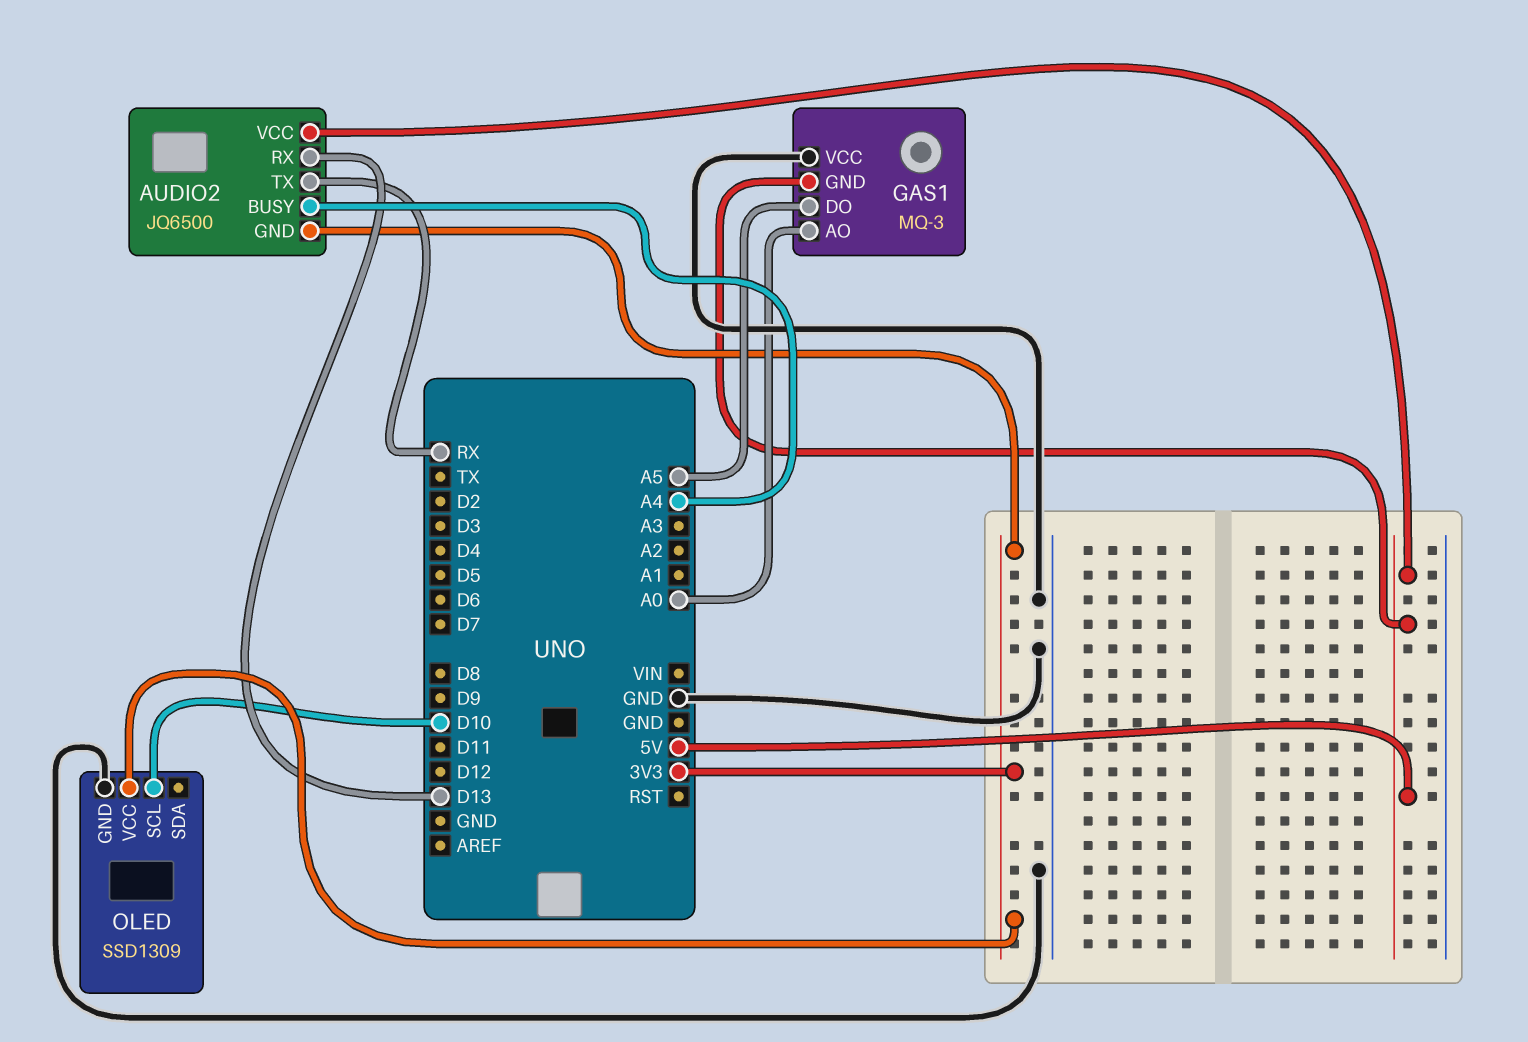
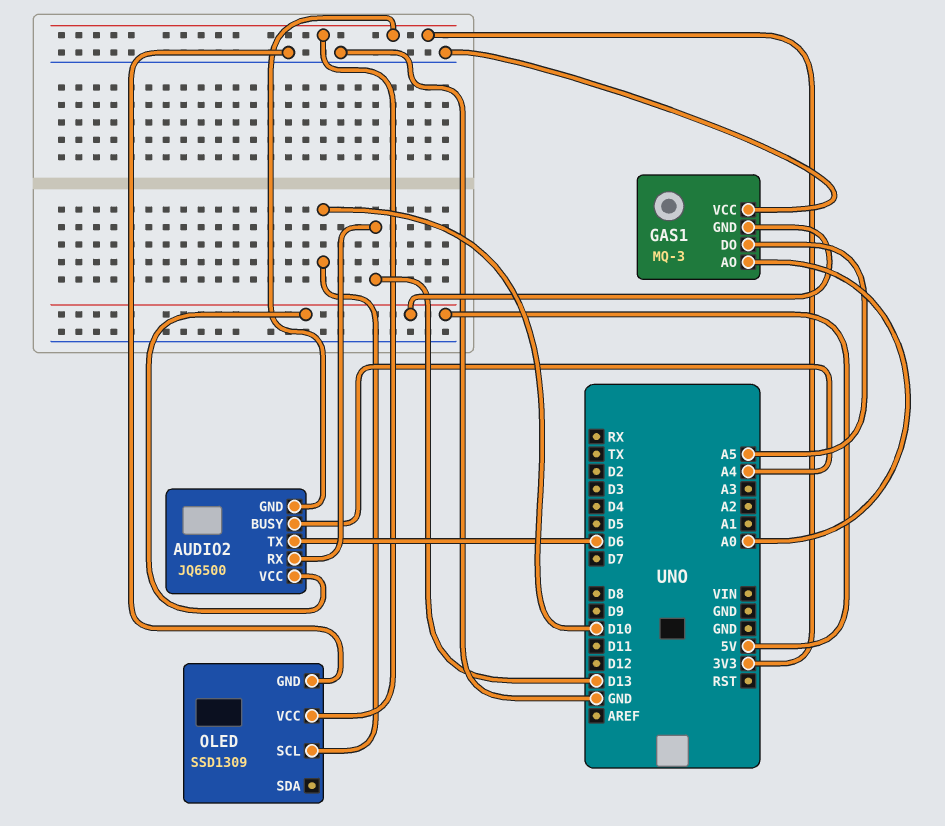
AUDIO2 pin TX: RX -> D6

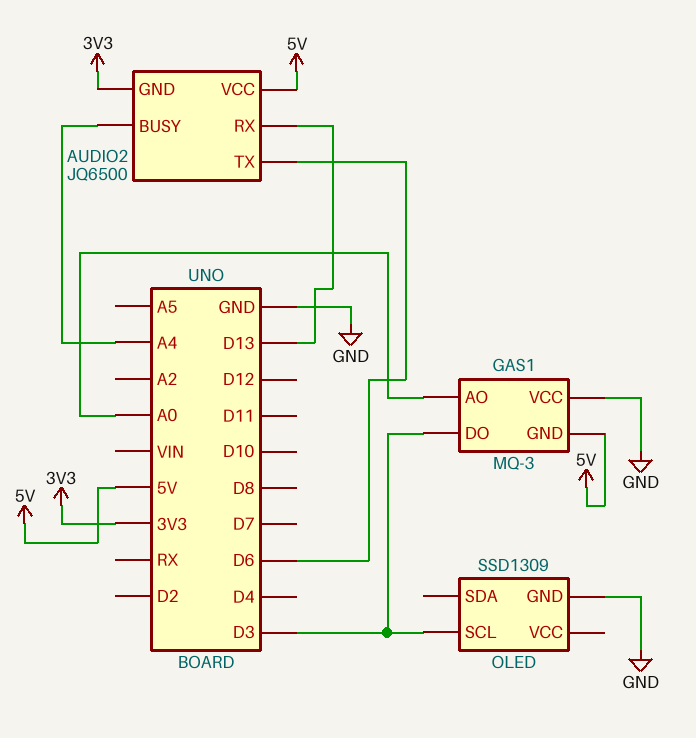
GAS1 pin DO: A5 -> D3
OLED pin SCL: D10 -> D3
OLED pin VCC: 3V3 -> none

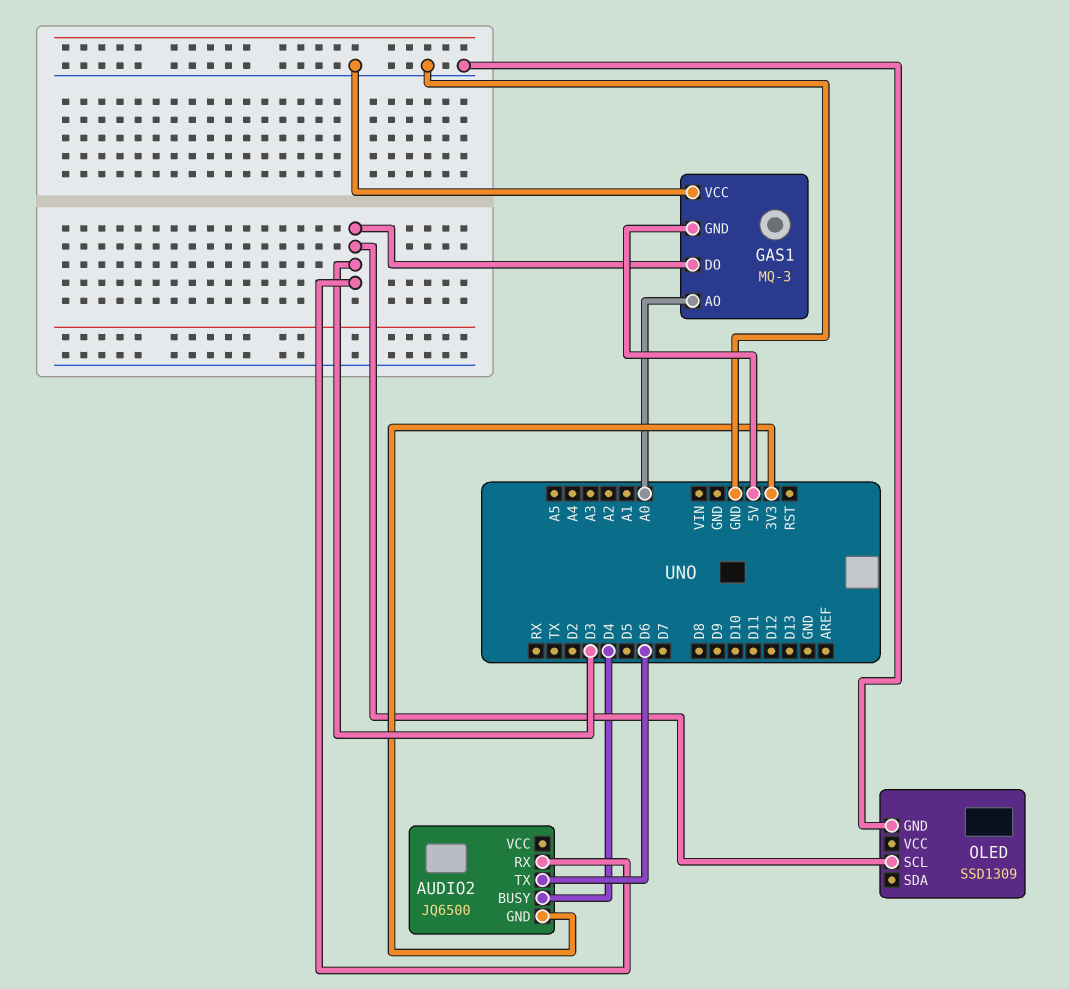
AUDIO2 pin BUSY: A4 -> D4
AUDIO2 pin RX: D13 -> D3
AUDIO2 pin VCC: 5V -> none

